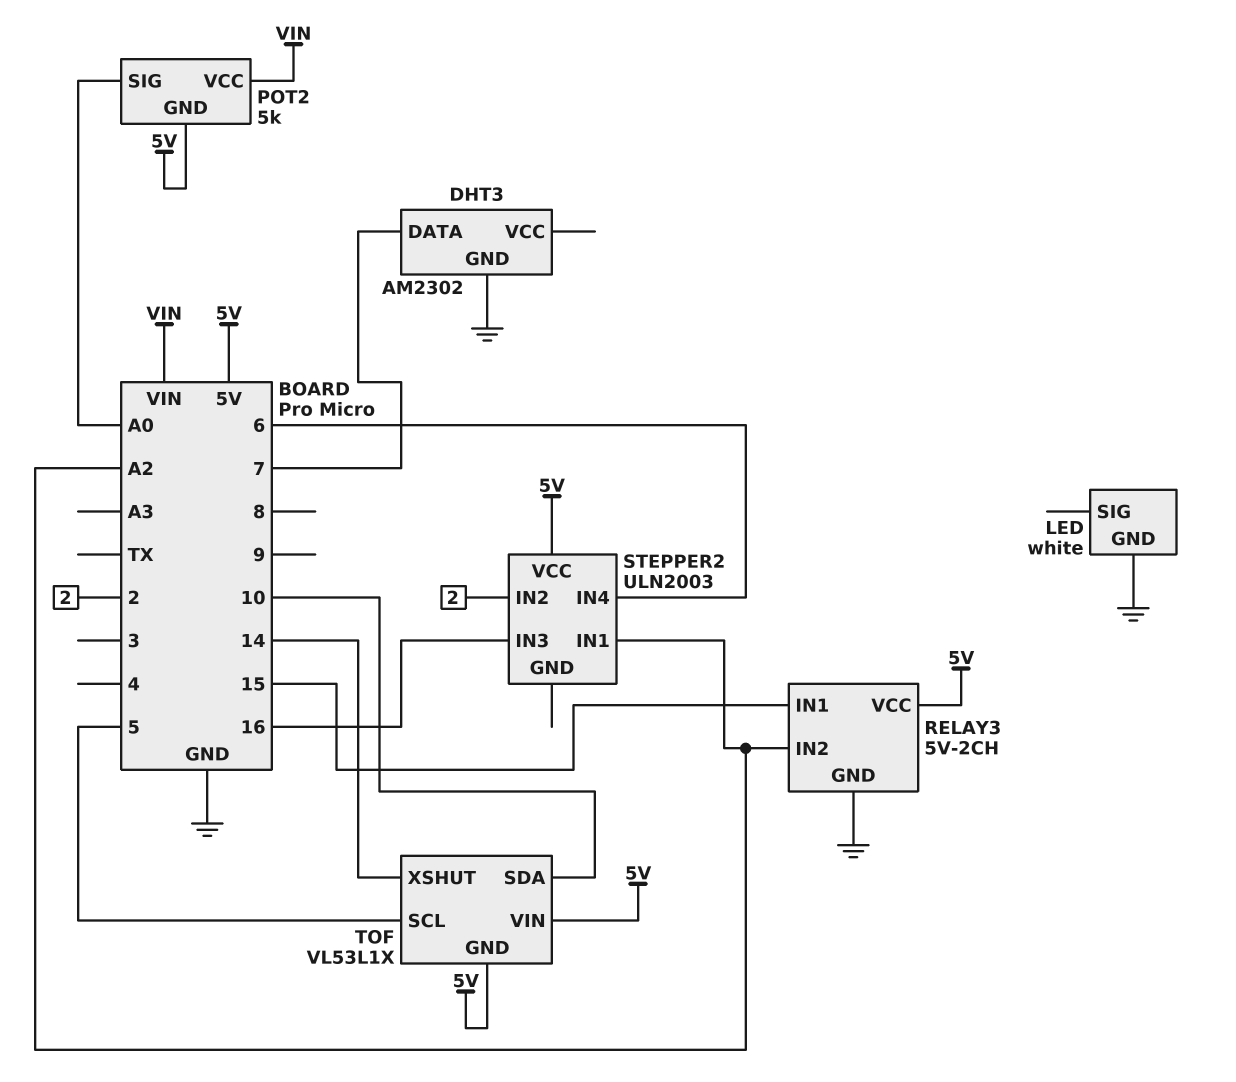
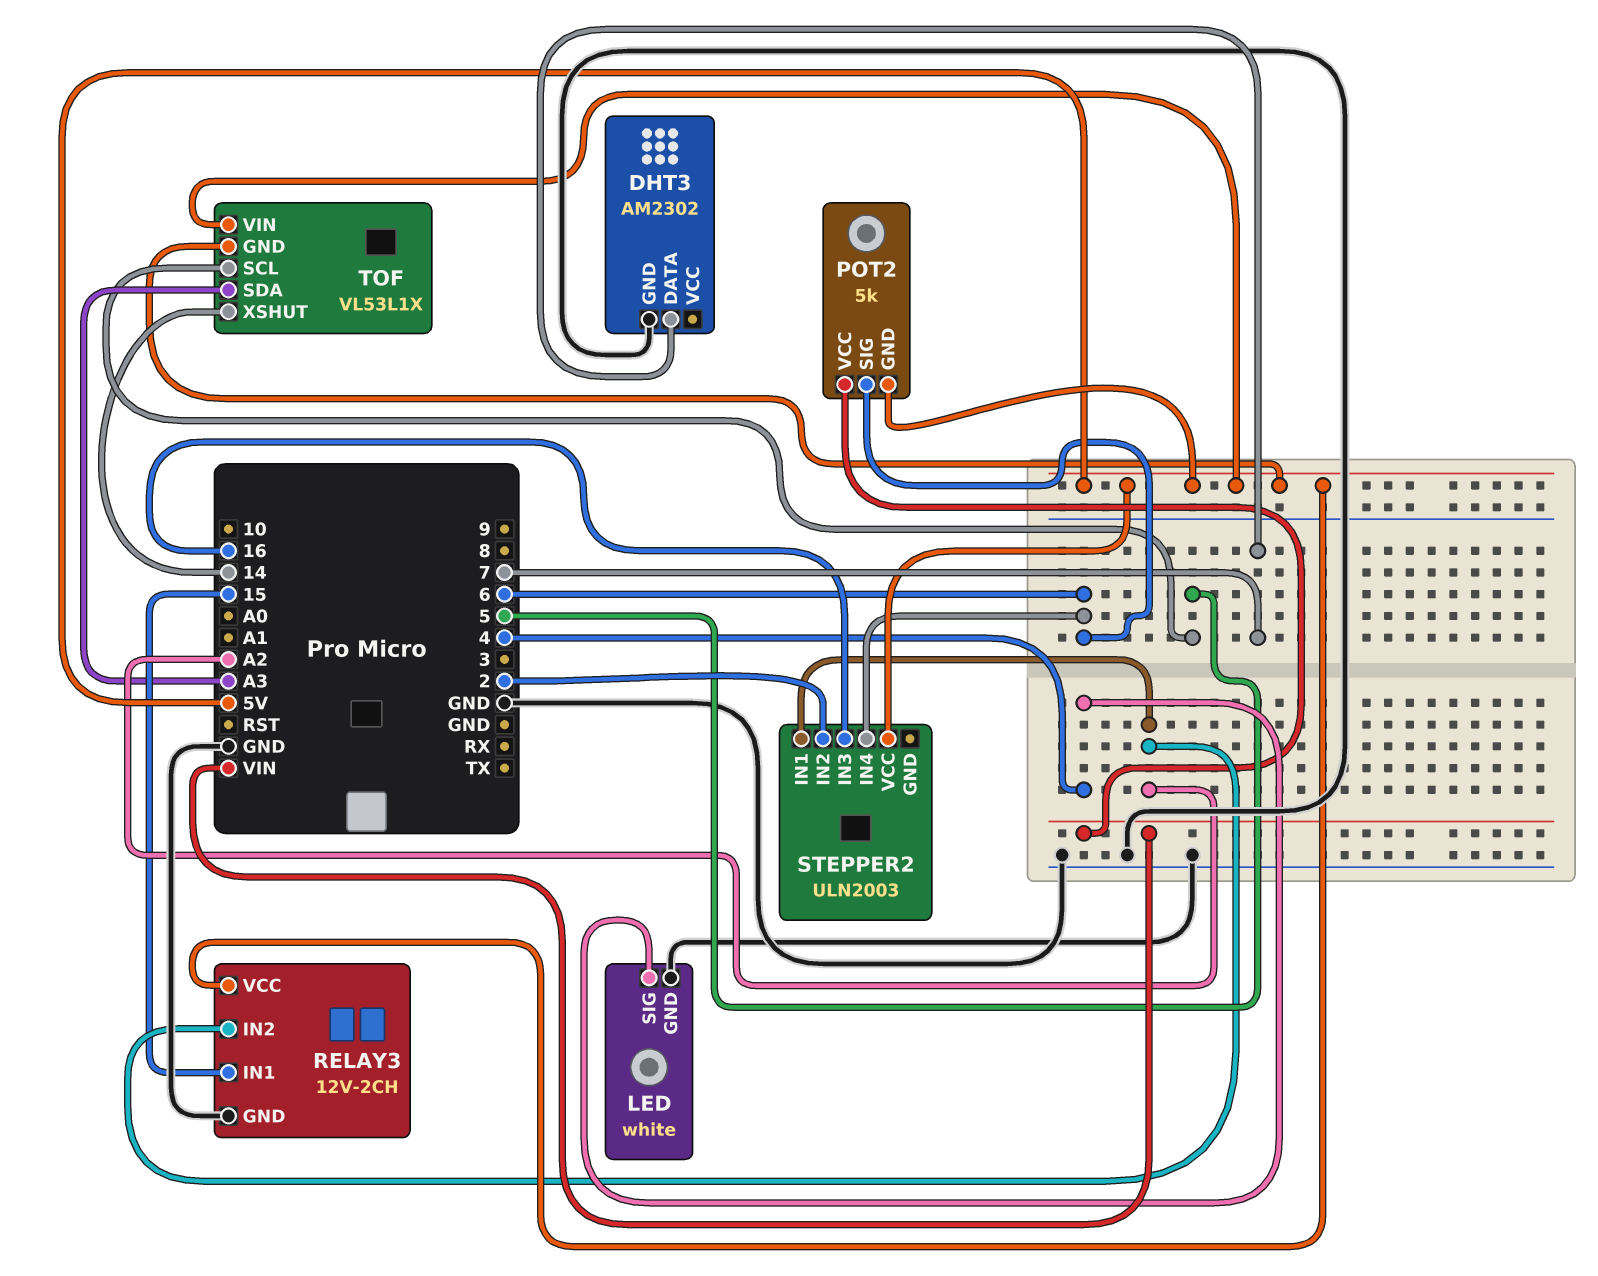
LED pin SIG: none -> 4
POT2 pin SIG: A0 -> 6
RELAY3: 5V-2CH -> 12V-2CH
TOF pin SDA: 10 -> A3

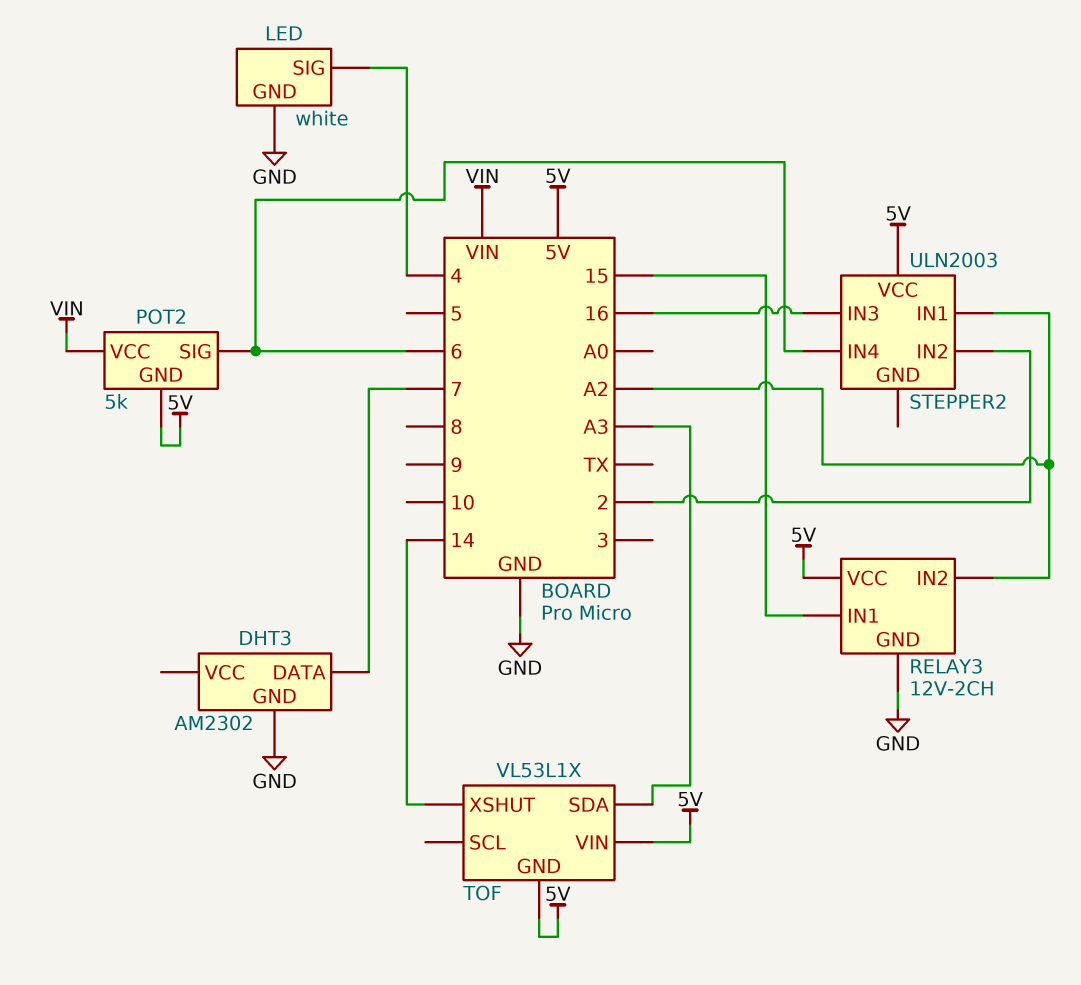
TOF pin SCL: 5 -> none

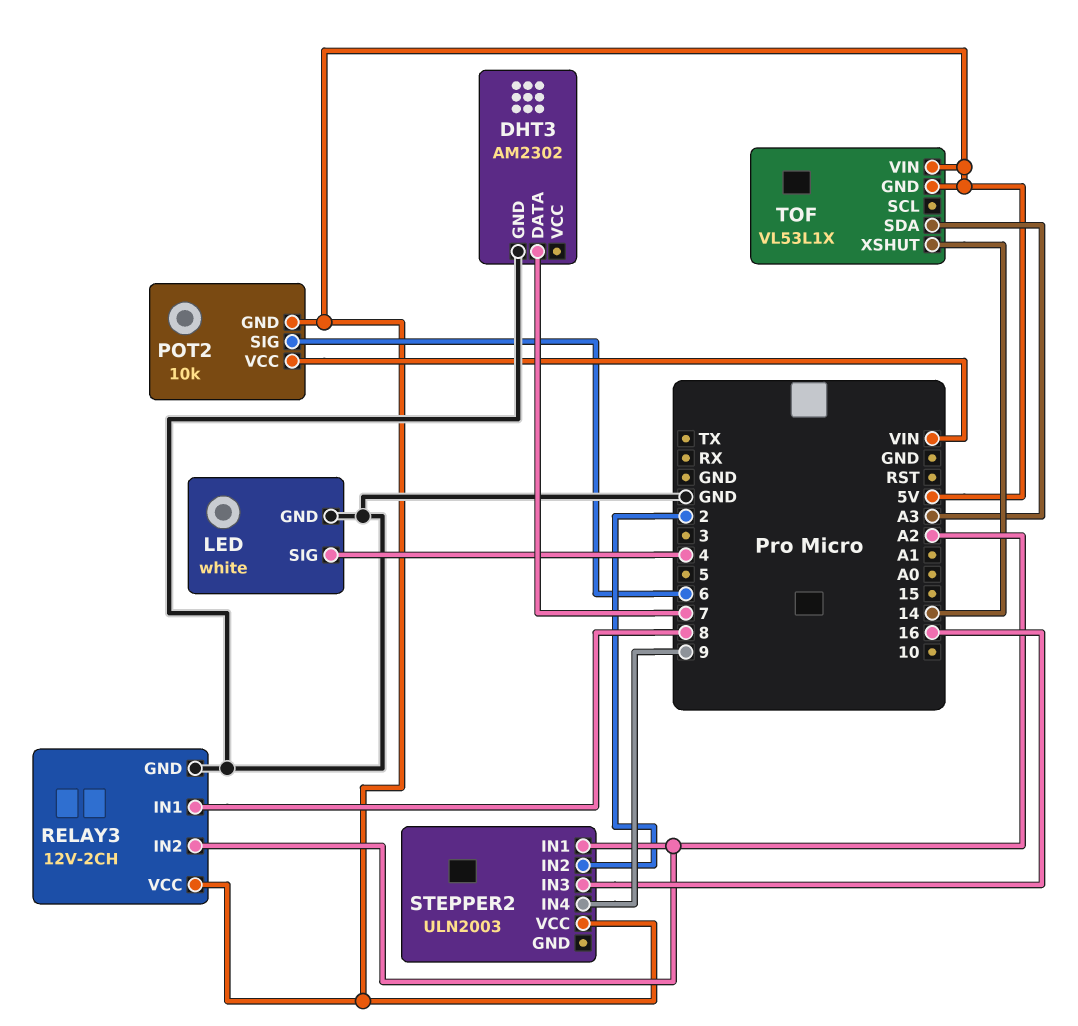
POT2: 5k -> 10k
RELAY3 pin IN1: 15 -> 8
STEPPER2 pin IN4: 6 -> 9

